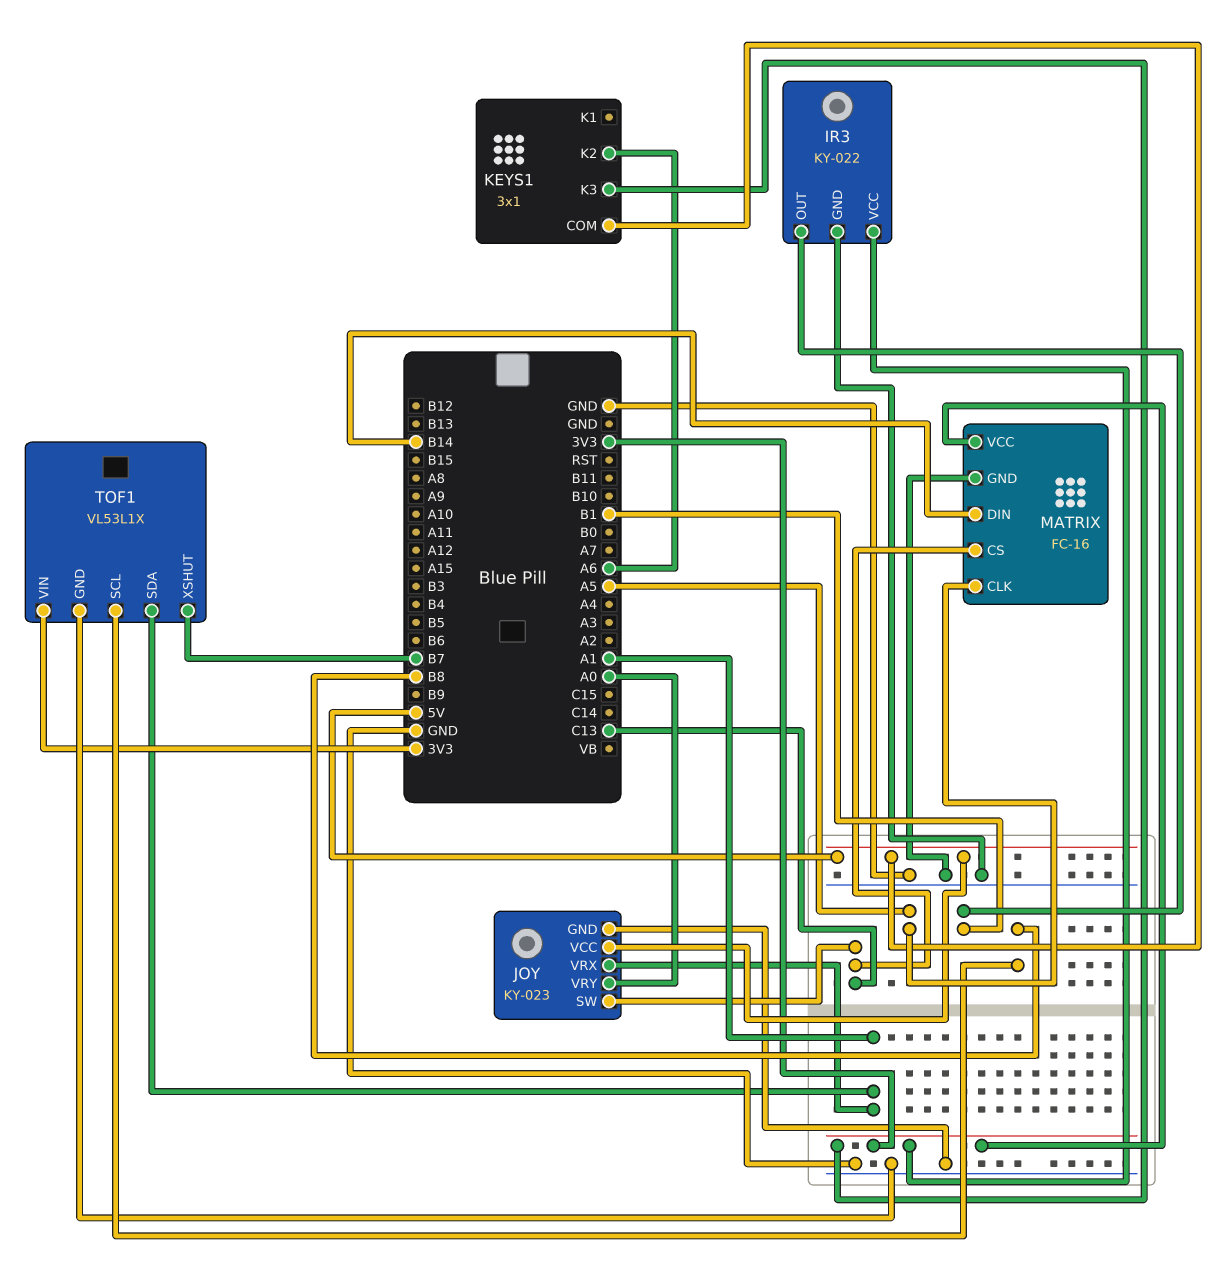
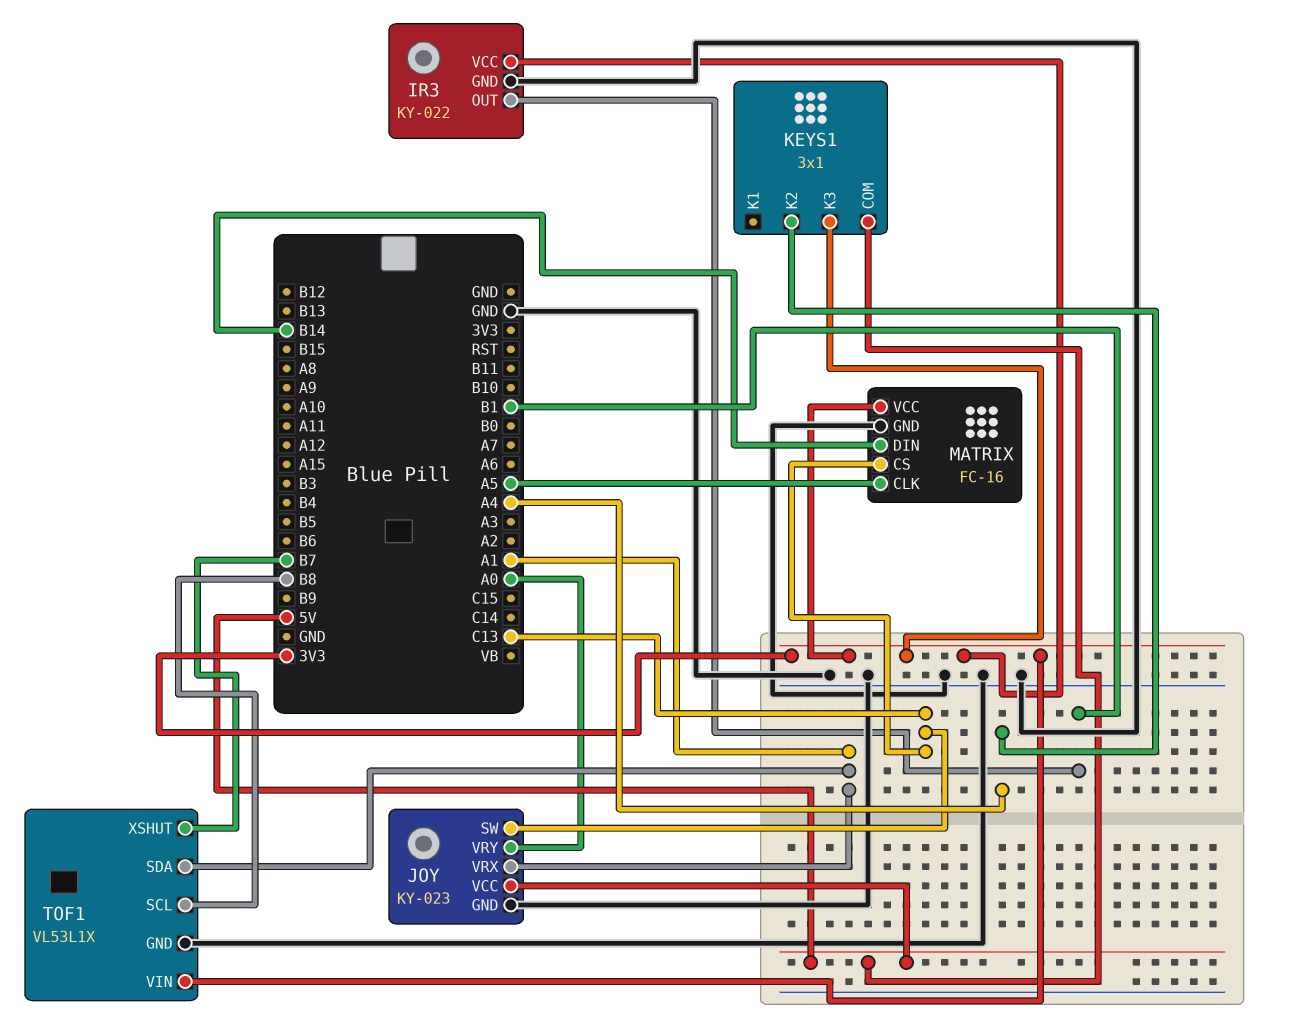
KEYS1 pin K2: A6 -> A4

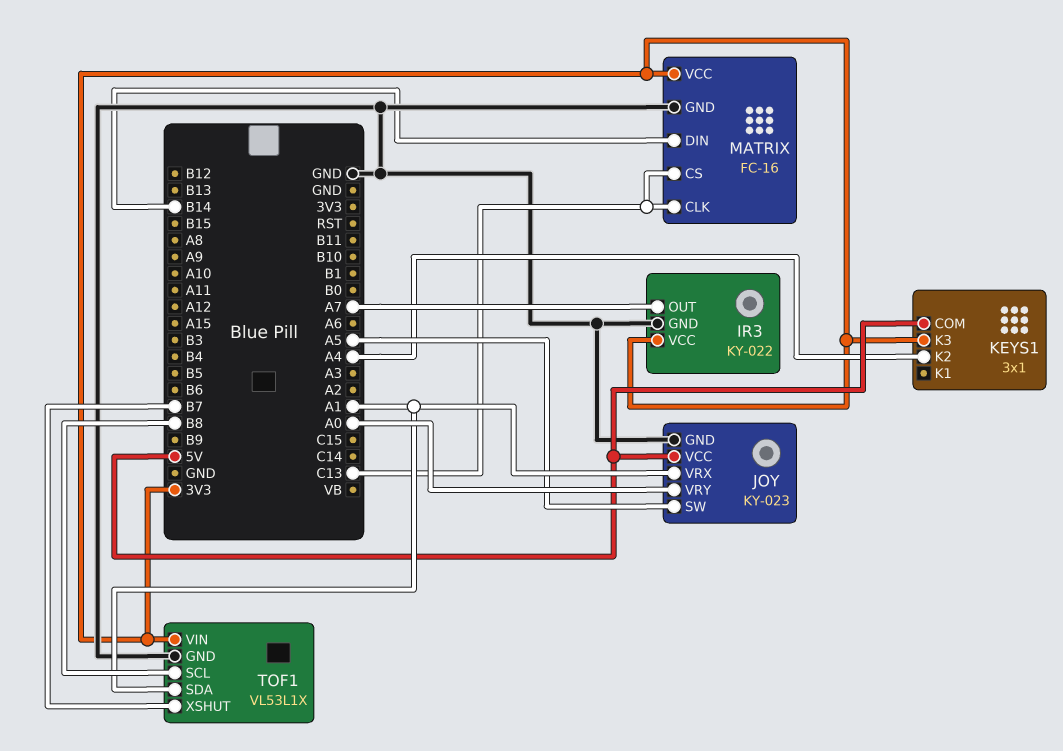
IR3 pin OUT: B1 -> A7
JOY pin SW: C13 -> A5
MATRIX pin CLK: A5 -> C13

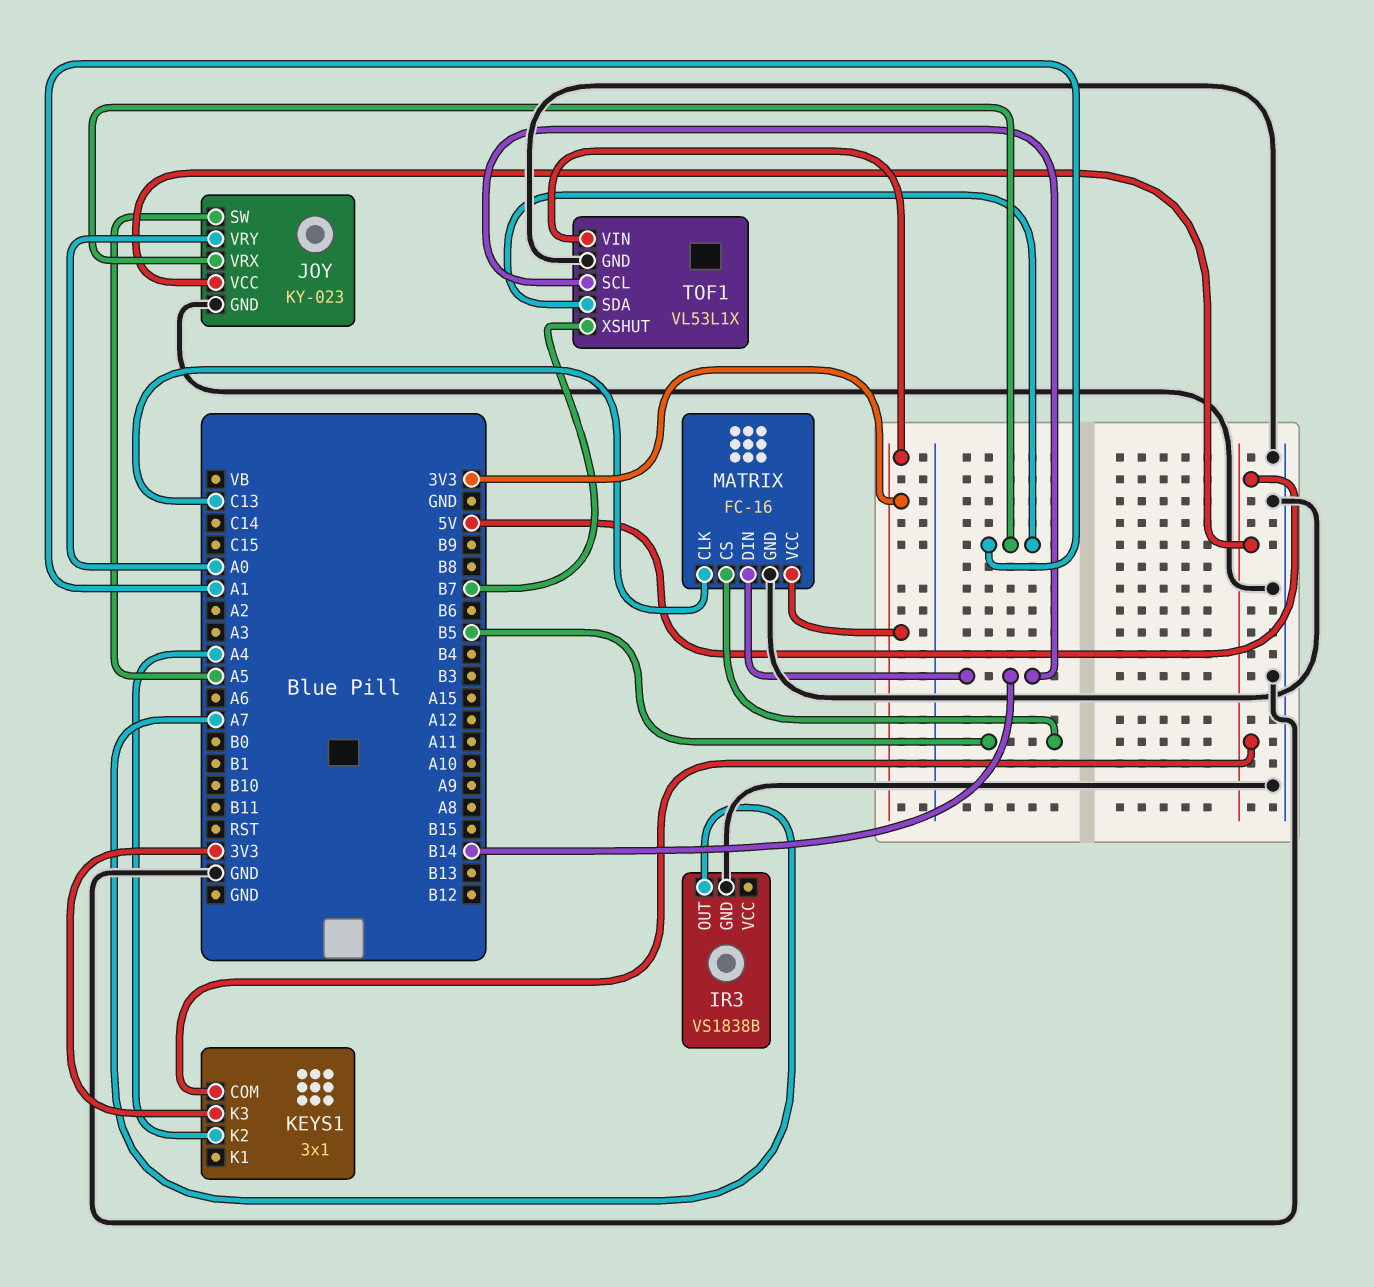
IR3: KY-022 -> VS1838B
IR3 pin VCC: 3V3 -> none
MATRIX pin CS: C13 -> B5
TOF1 pin SCL: B8 -> B14

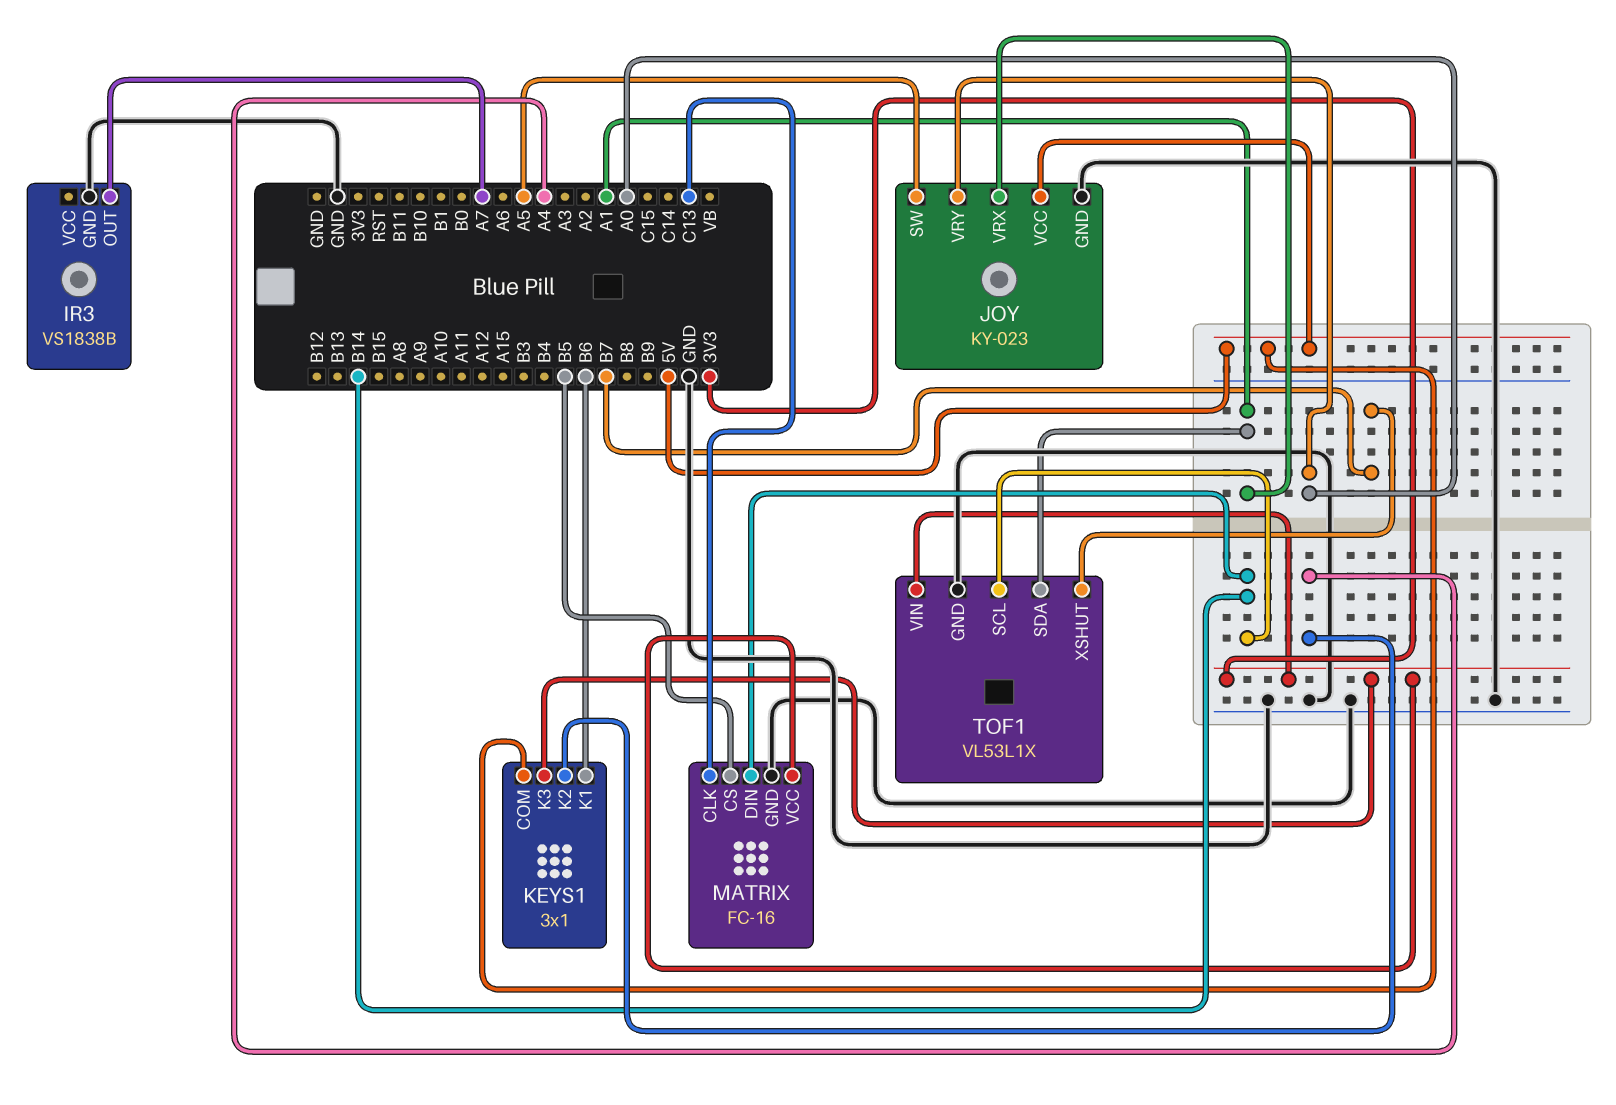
KEYS1 pin K1: none -> B6

